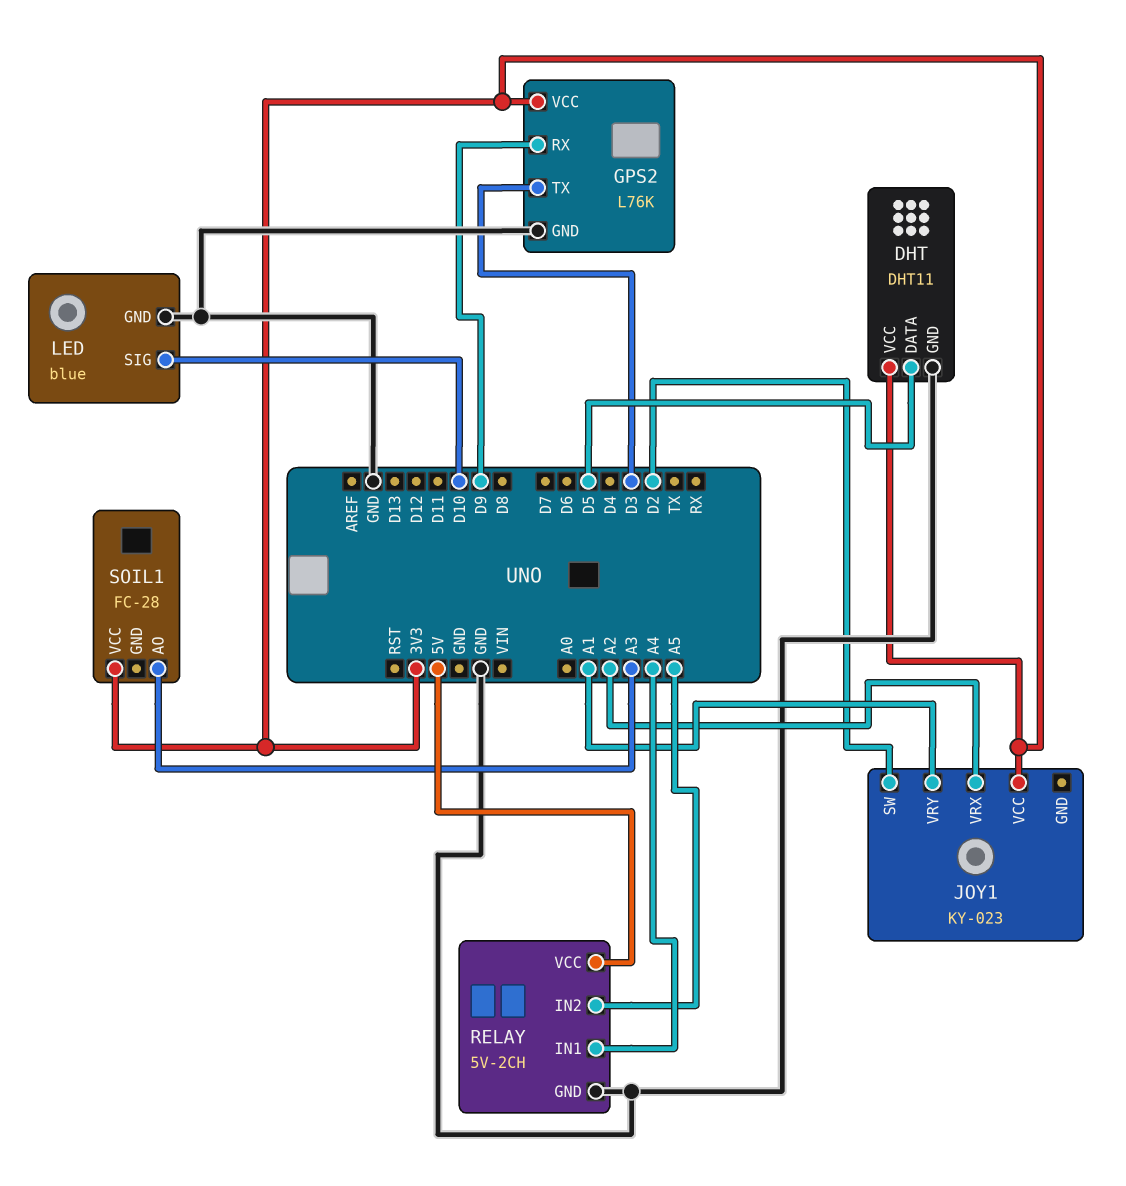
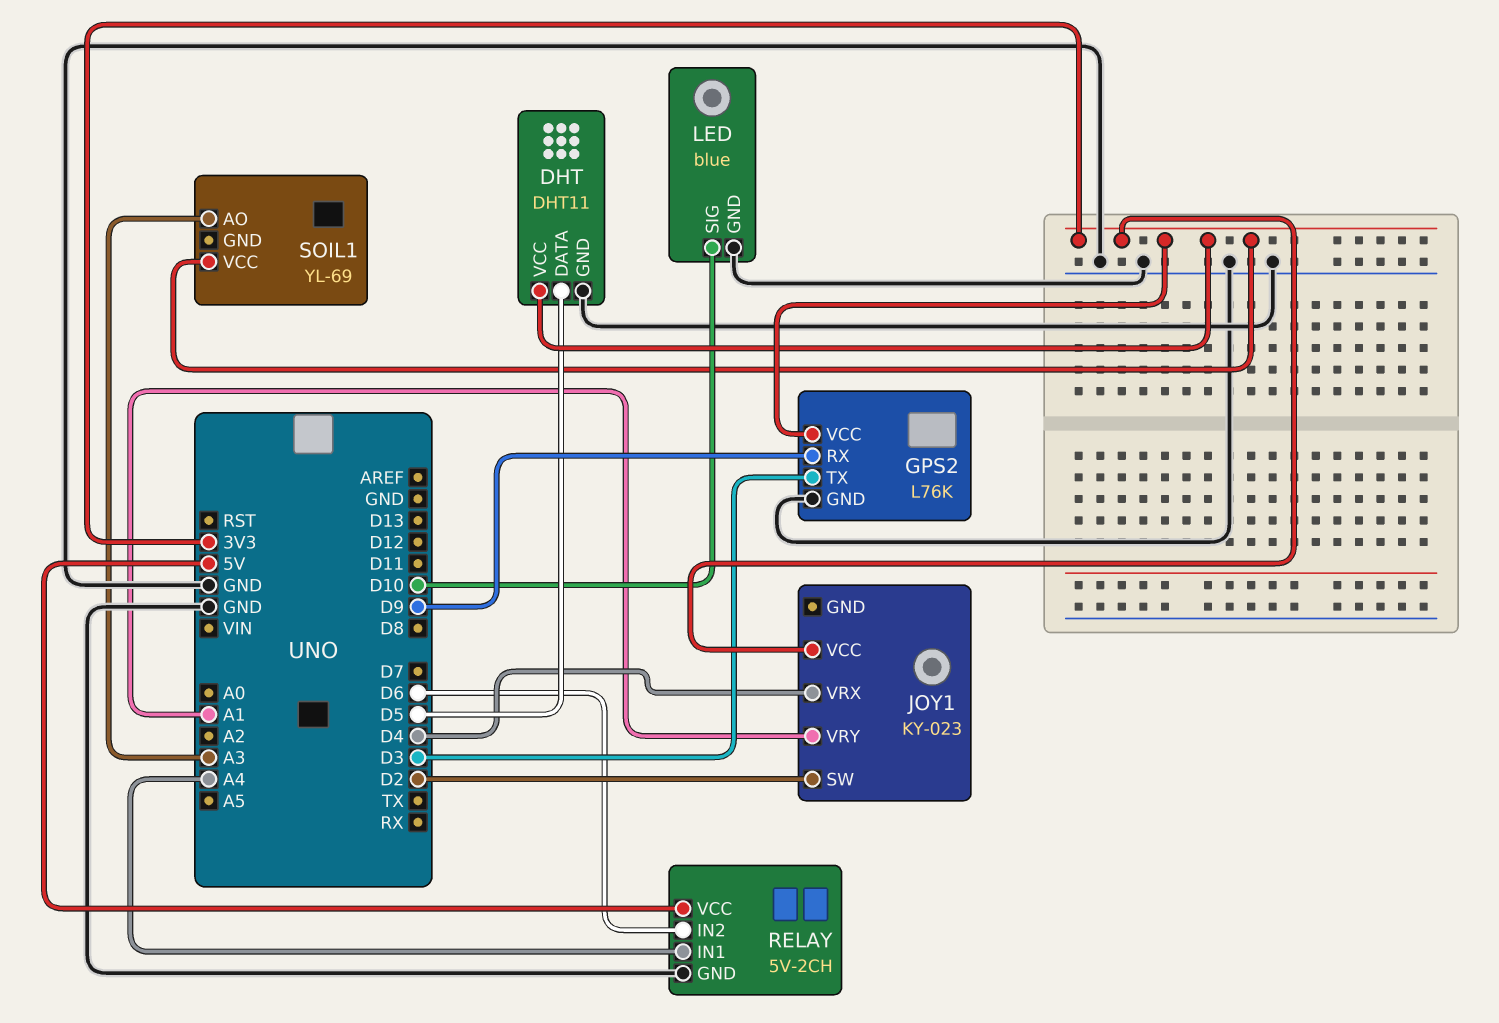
JOY1 pin VRX: A2 -> D4
RELAY pin IN2: A5 -> D6
SOIL1: FC-28 -> YL-69

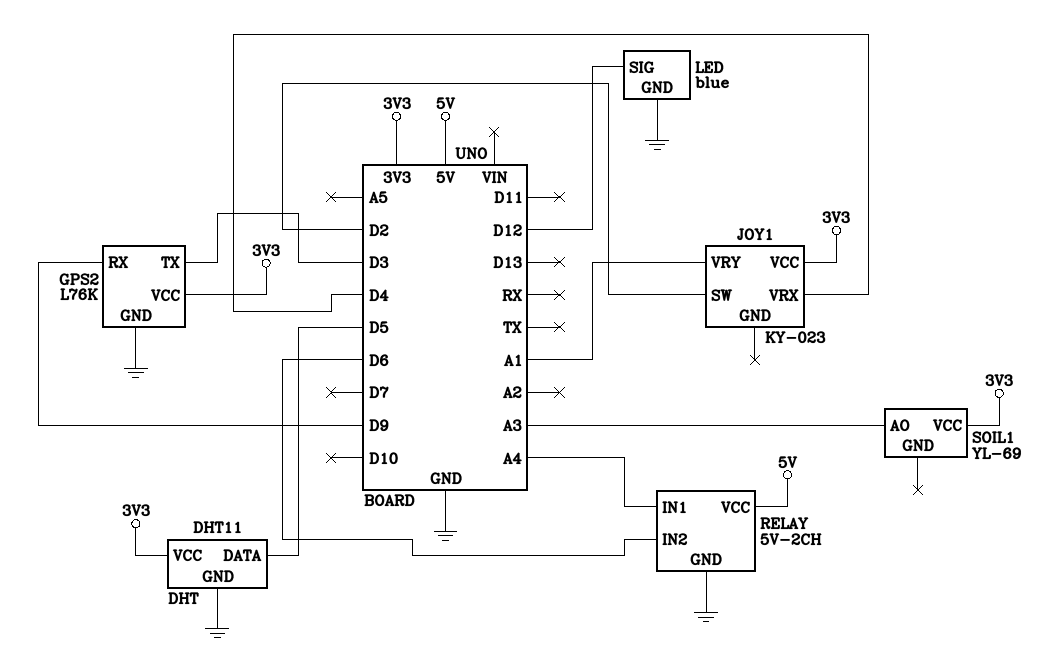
LED pin SIG: D10 -> D12

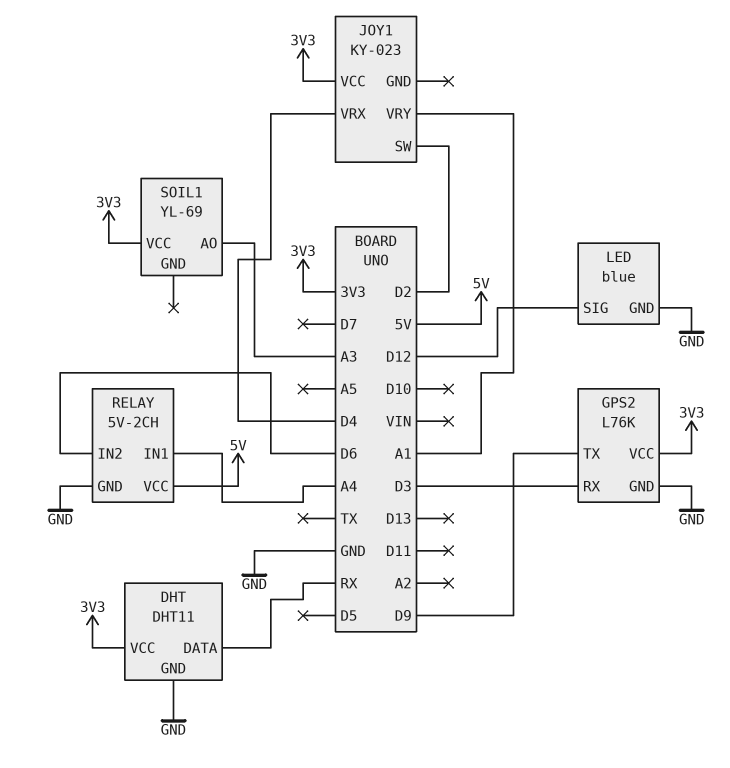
DHT pin DATA: D5 -> RX
GPS2 pin RX: D9 -> D3
GPS2 pin TX: D3 -> D9

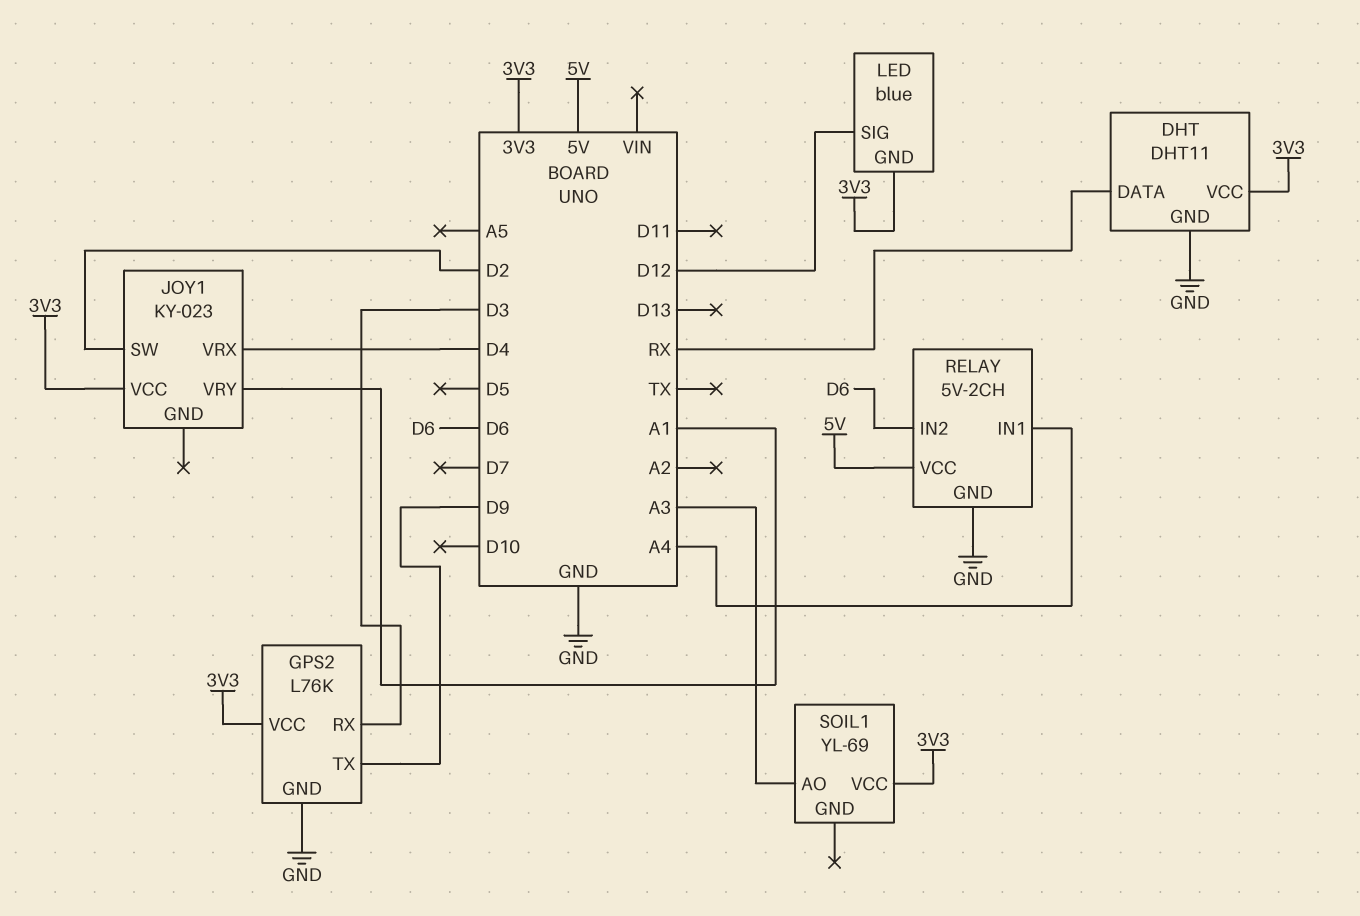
LED pin GND: GND -> 3V3

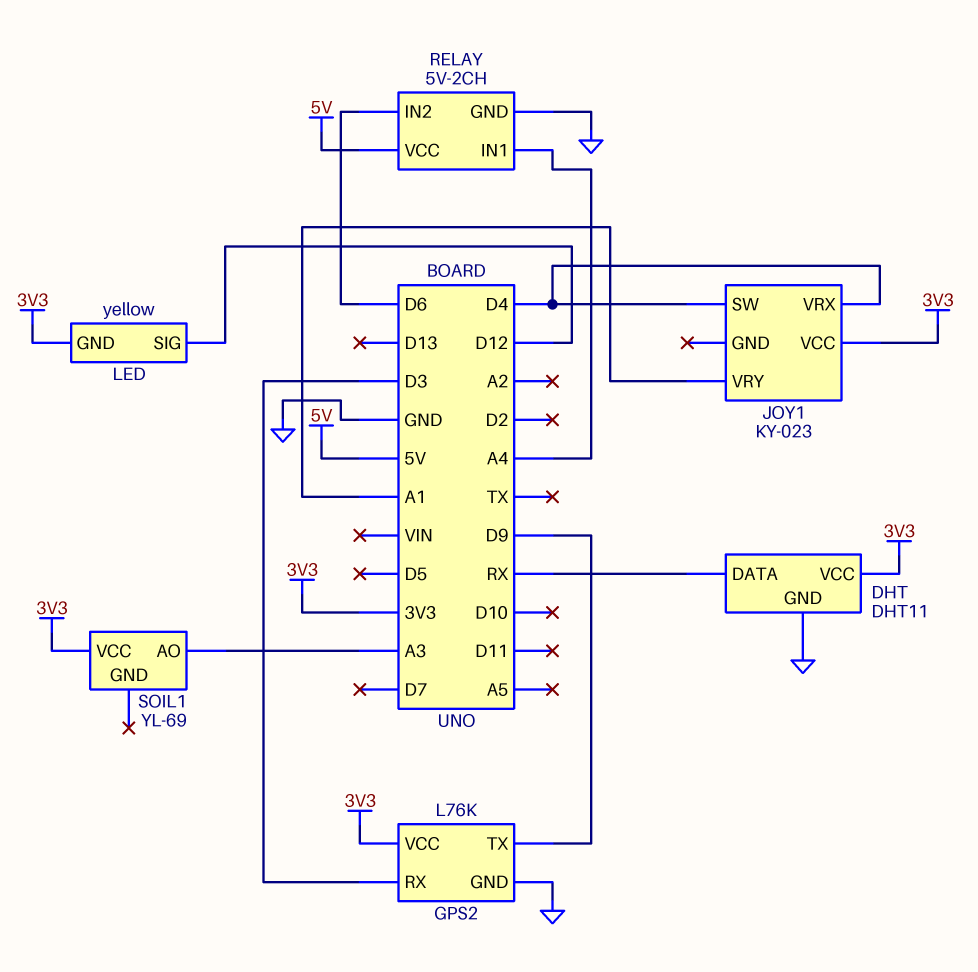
JOY1 pin SW: D2 -> D4
LED: blue -> yellow

